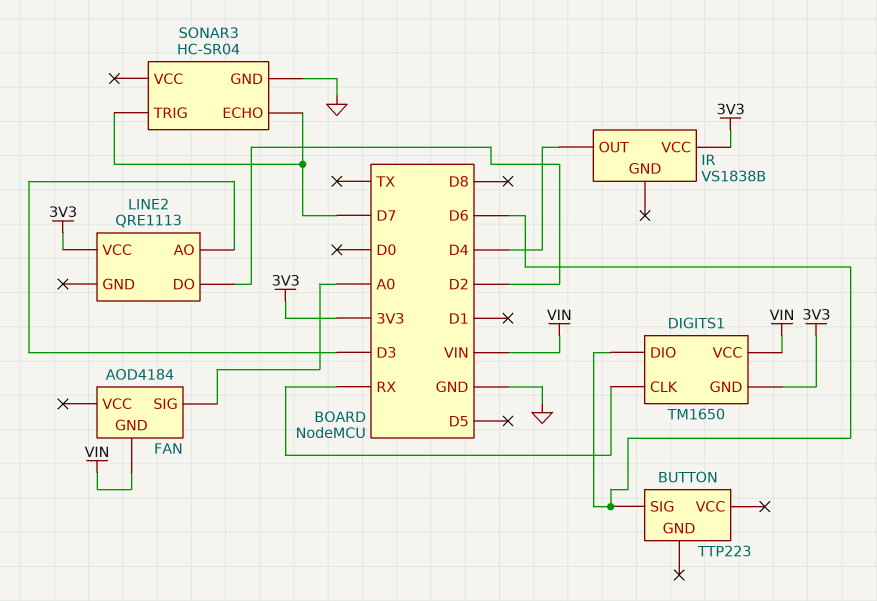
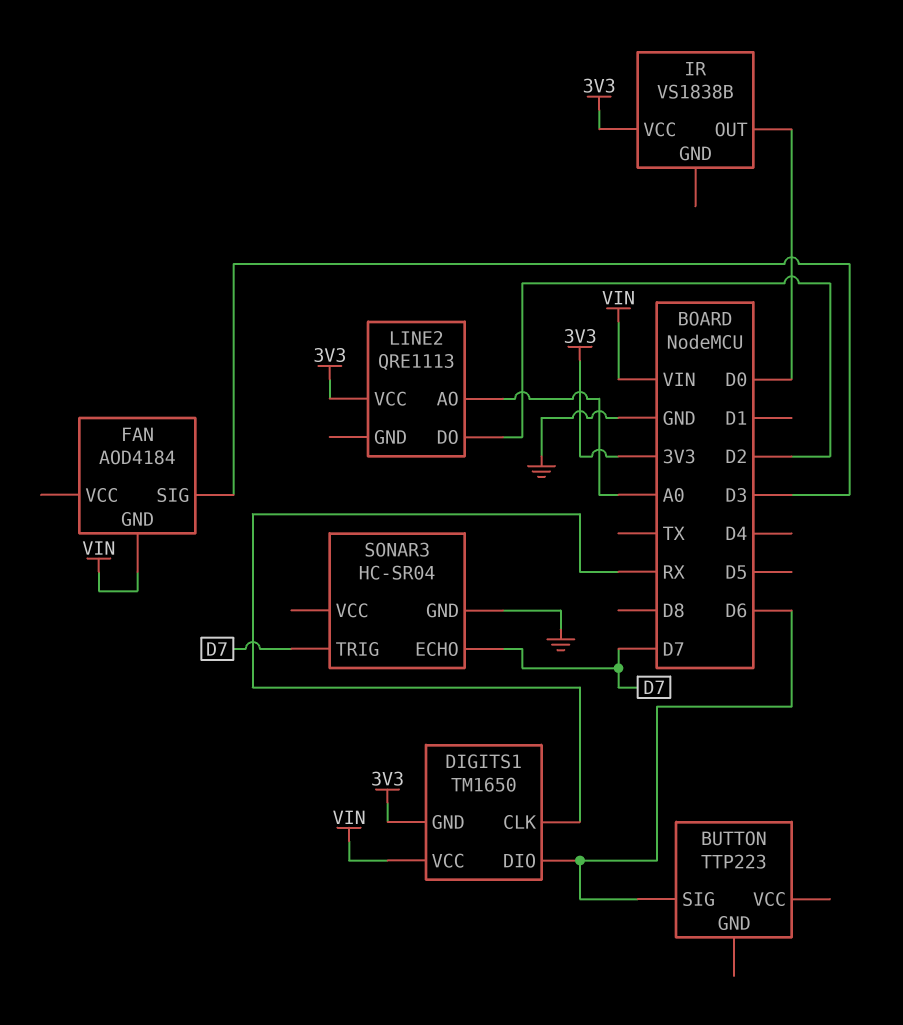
FAN pin SIG: A0 -> D3
IR pin OUT: D4 -> D0
LINE2 pin AO: D3 -> A0

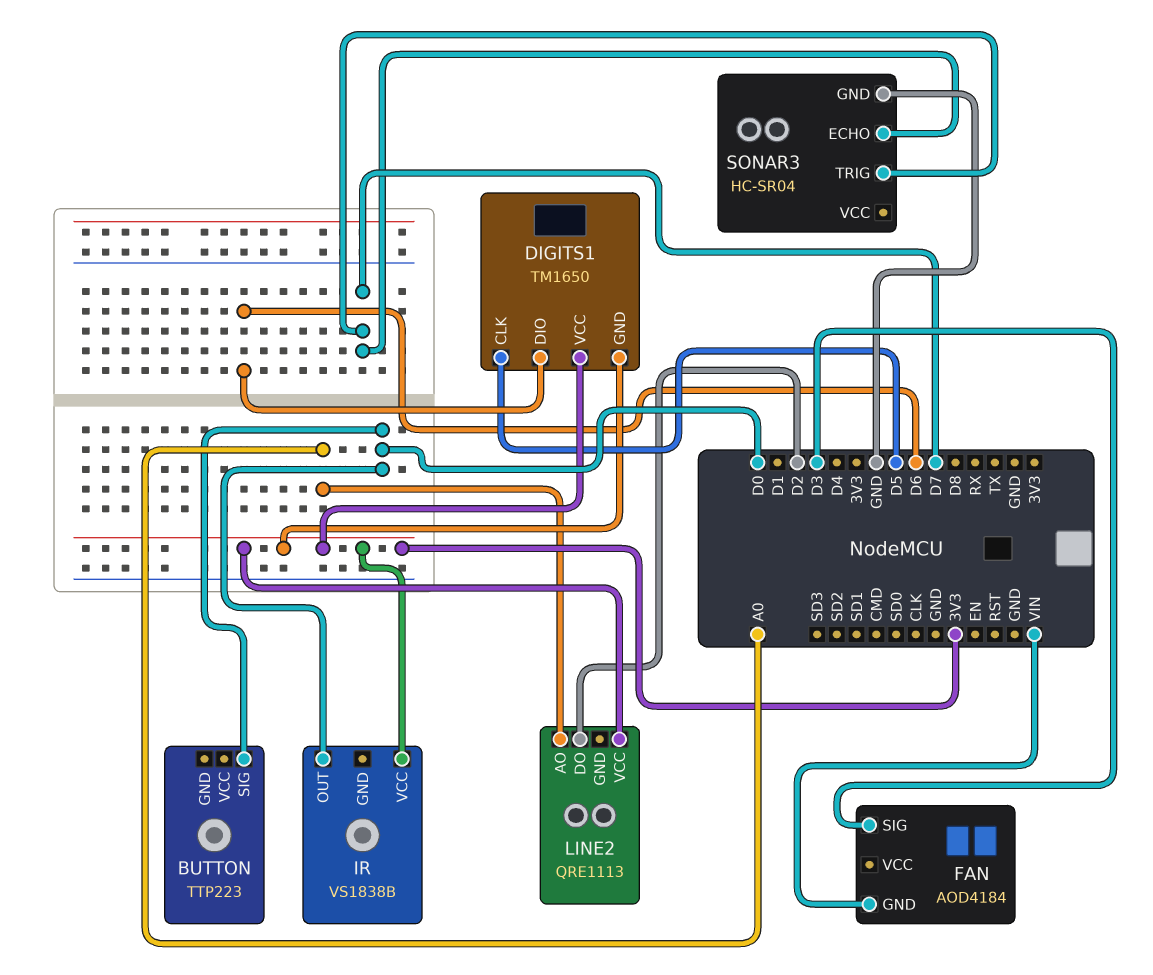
BUTTON pin SIG: D6 -> D0
DIGITS1 pin CLK: RX -> D5
DIGITS1 pin VCC: VIN -> 3V3

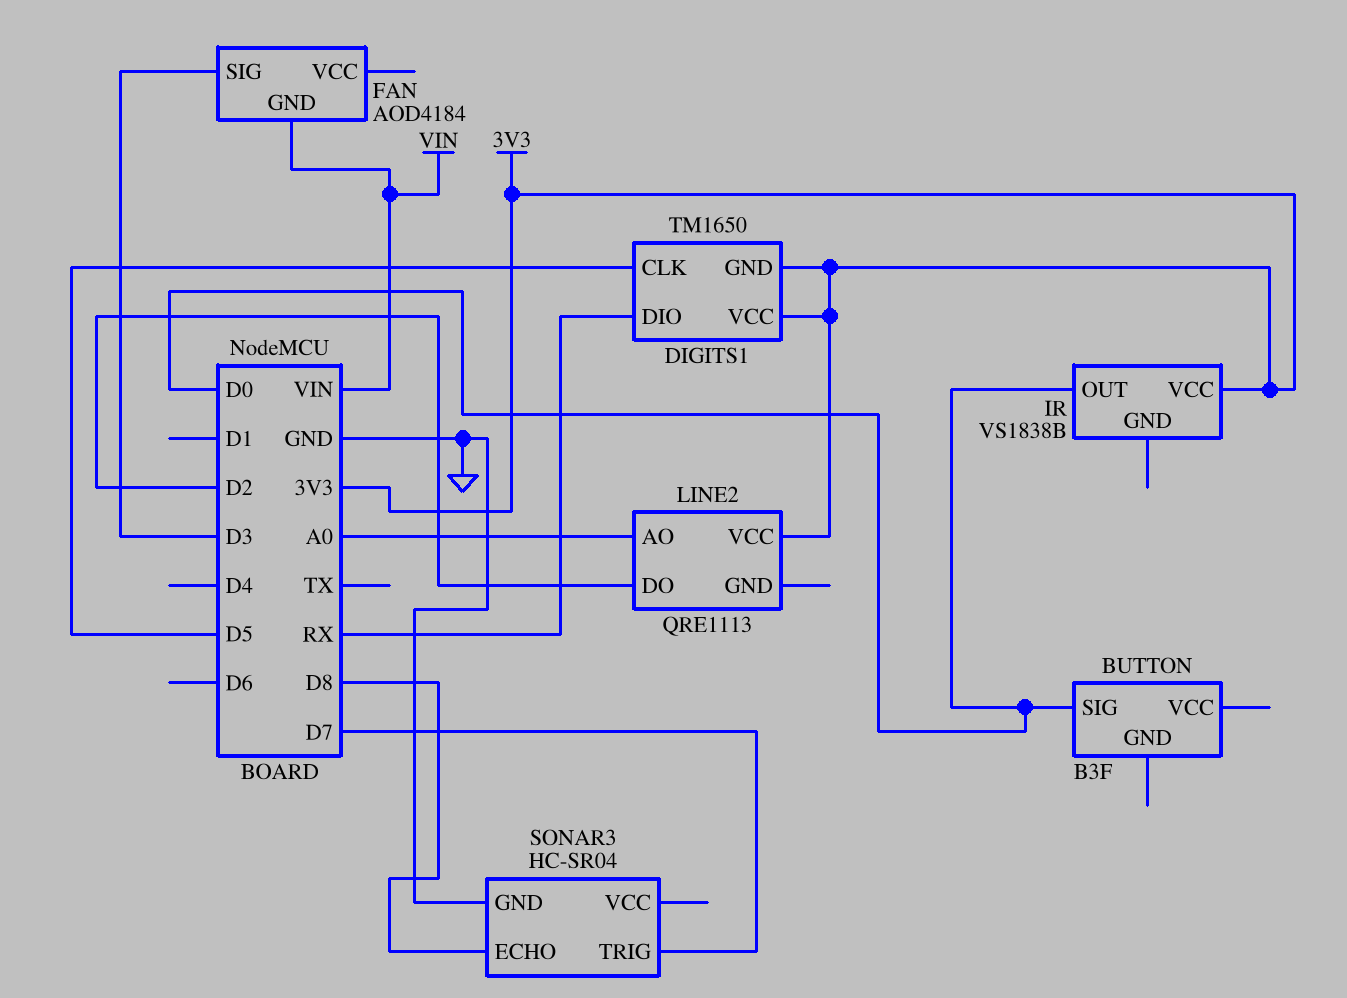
BUTTON: TTP223 -> B3F
DIGITS1 pin DIO: D6 -> RX
SONAR3 pin ECHO: D7 -> D8

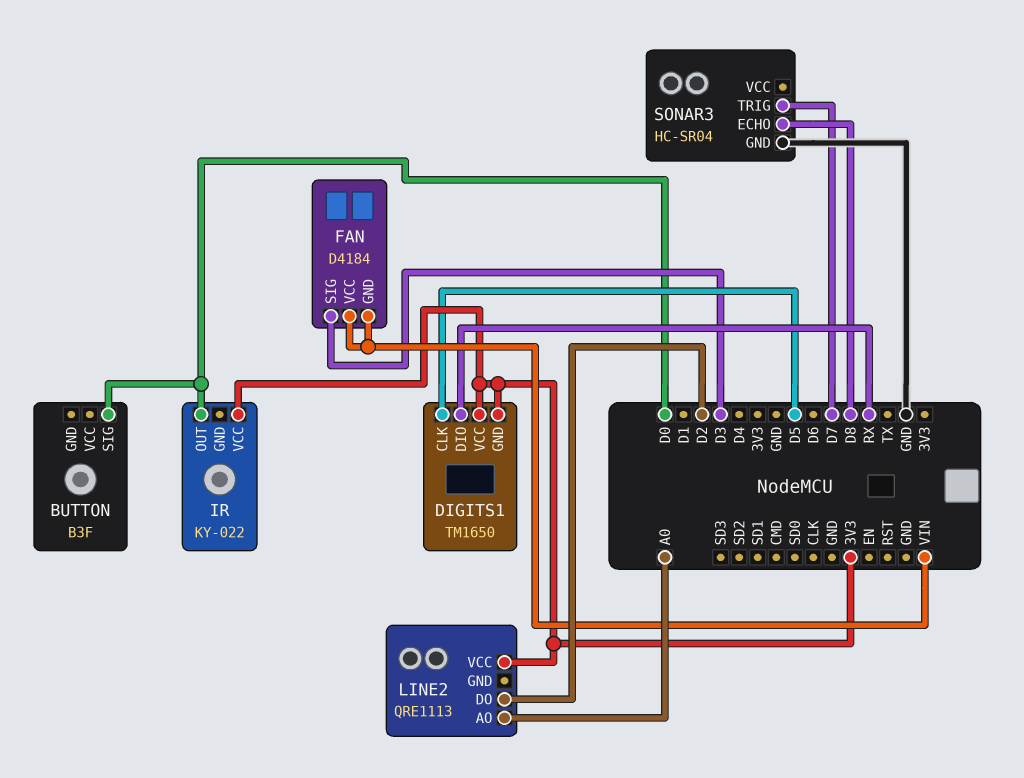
FAN: AOD4184 -> D4184
FAN pin VCC: none -> VIN
IR: VS1838B -> KY-022

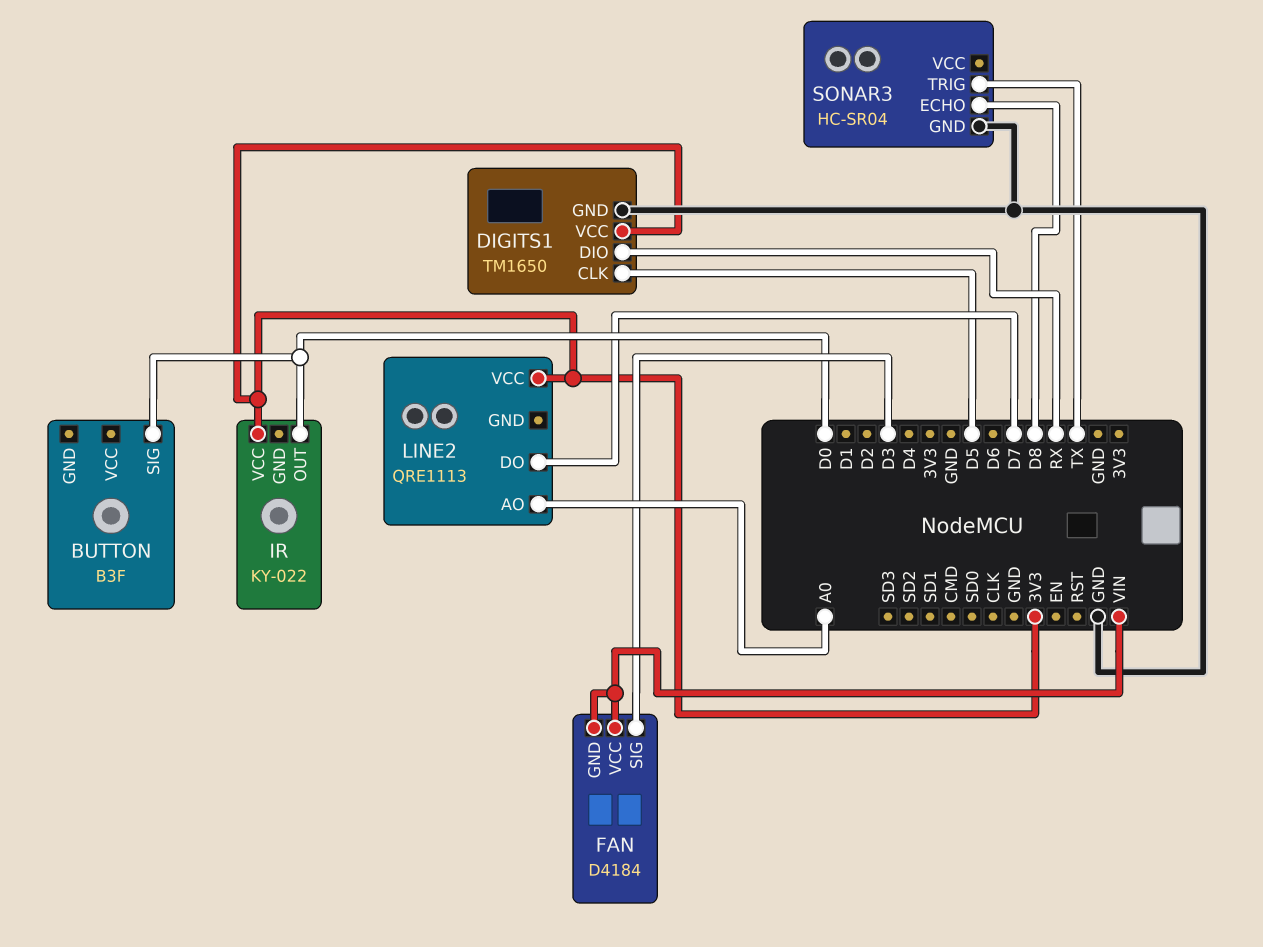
DIGITS1 pin GND: 3V3 -> GND
LINE2 pin DO: D2 -> D7
SONAR3 pin TRIG: D7 -> TX

